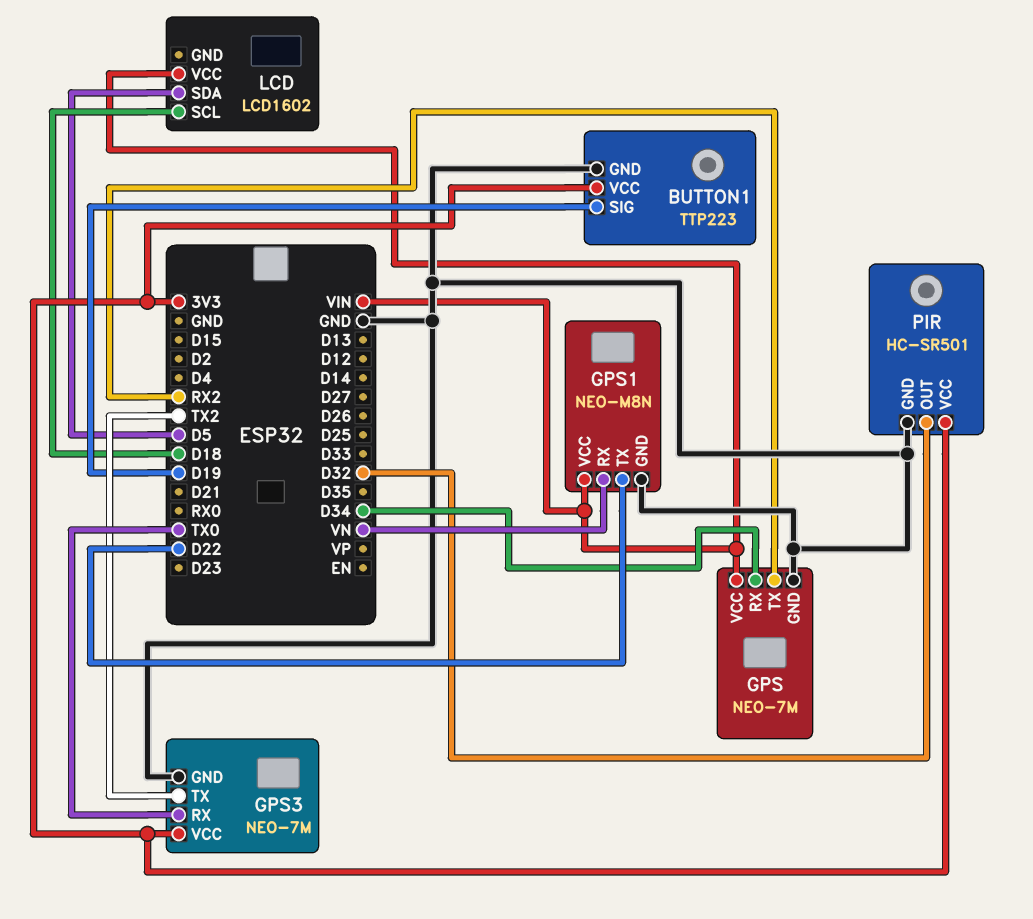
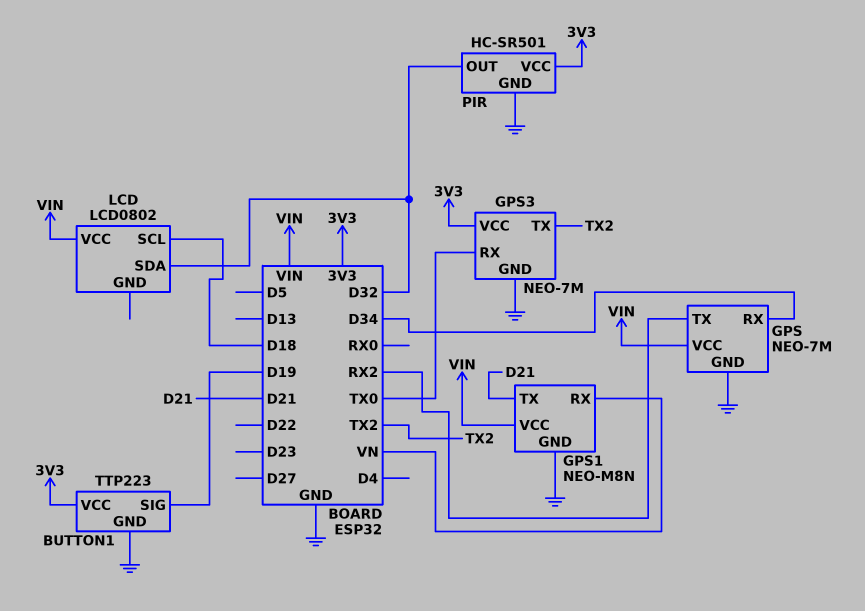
GPS1 pin TX: D22 -> D21
LCD: LCD1602 -> LCD0802
LCD pin SDA: D5 -> D32

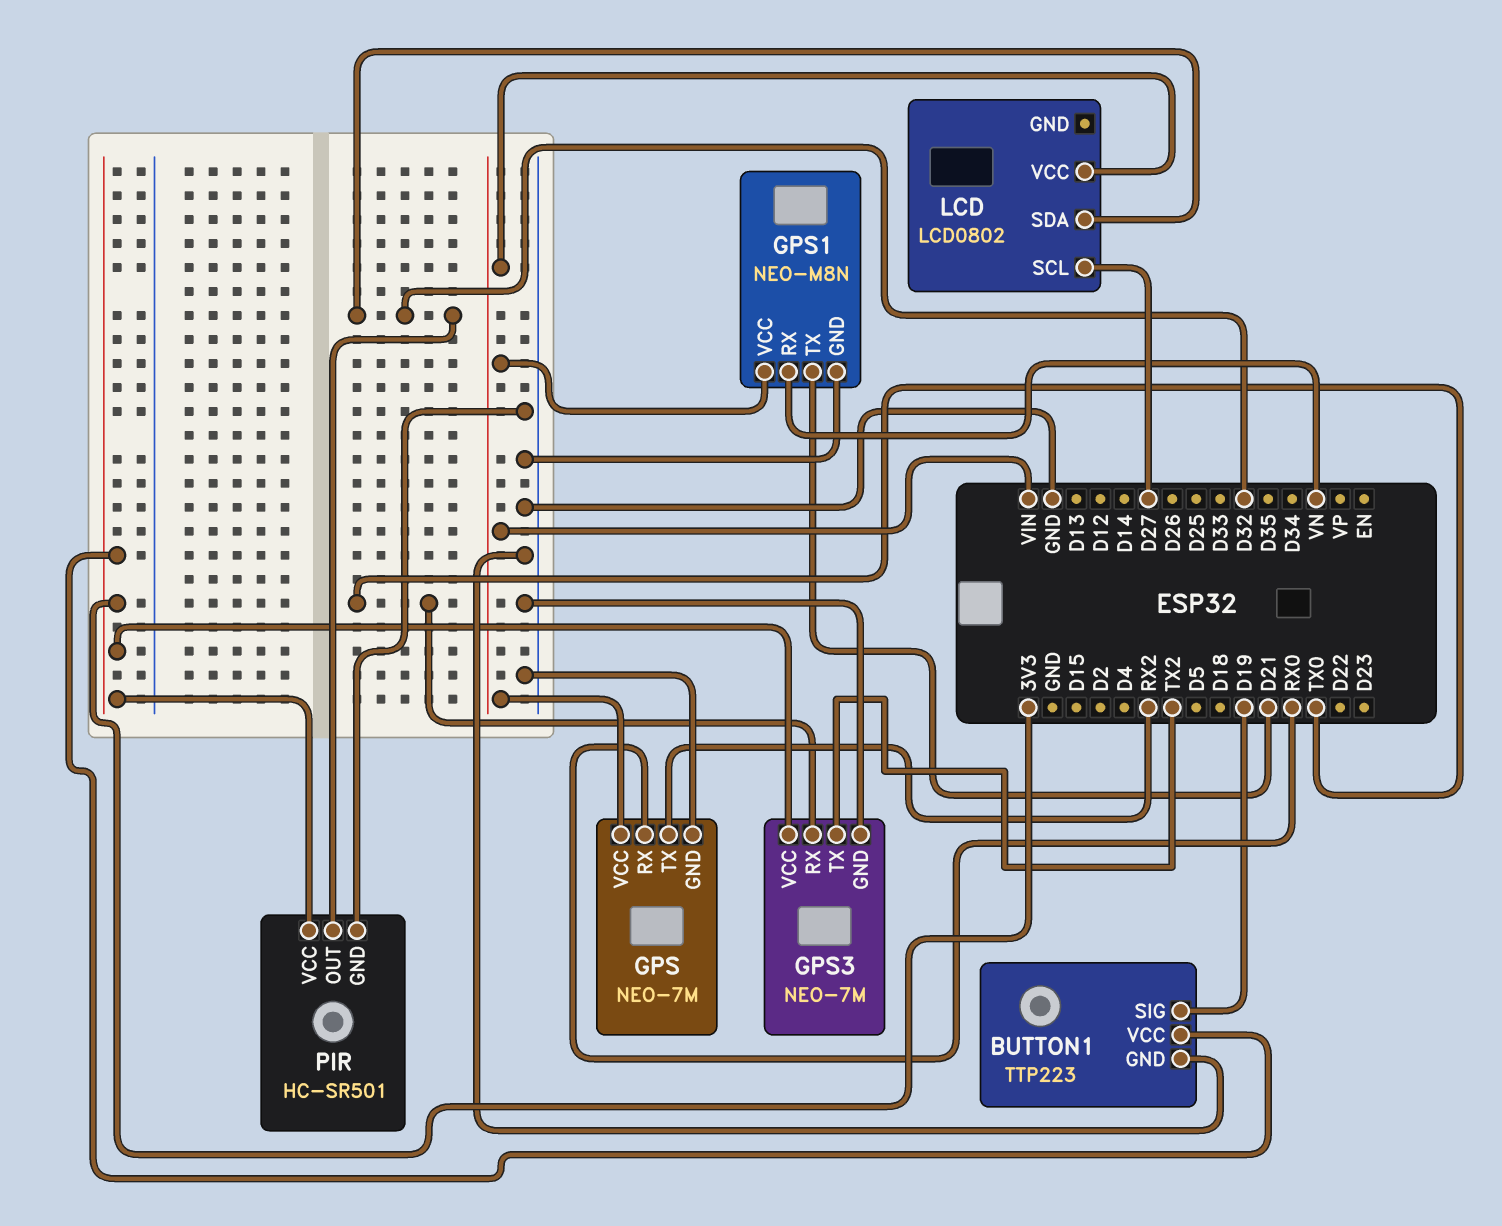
GPS pin RX: D34 -> RX0
LCD pin SCL: D18 -> D27

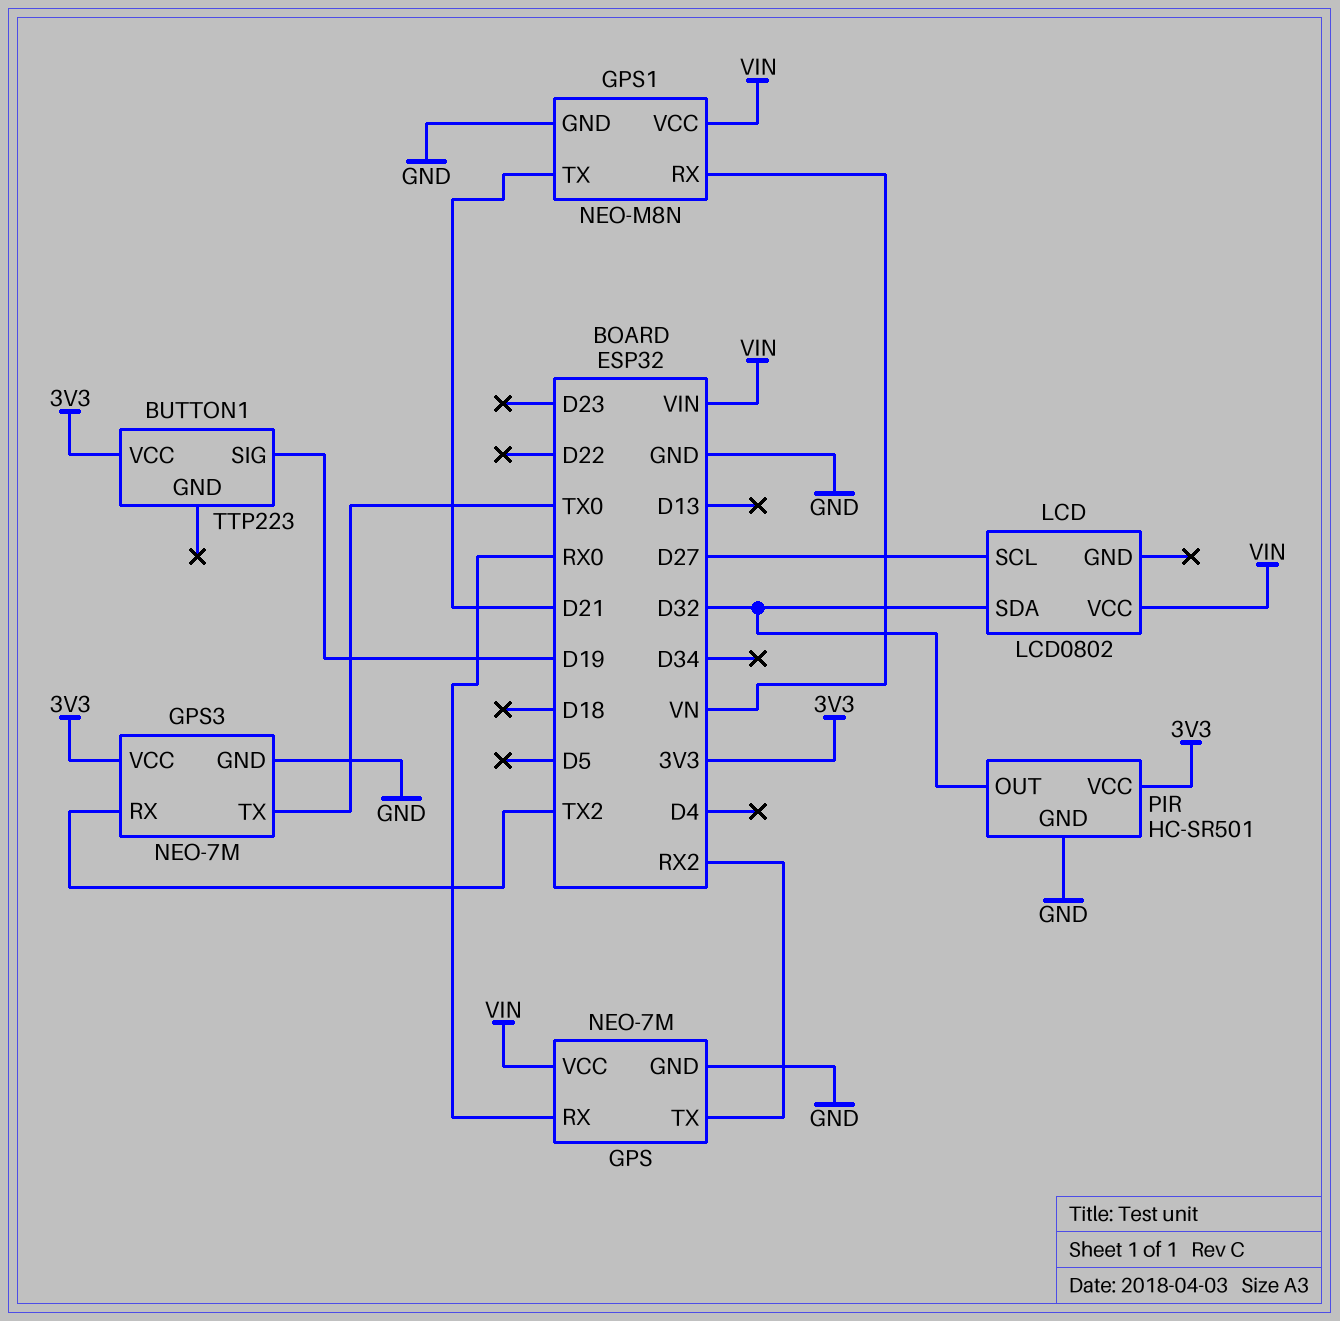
BUTTON1 pin GND: GND -> none
GPS3 pin RX: TX0 -> TX2
GPS3 pin TX: TX2 -> TX0

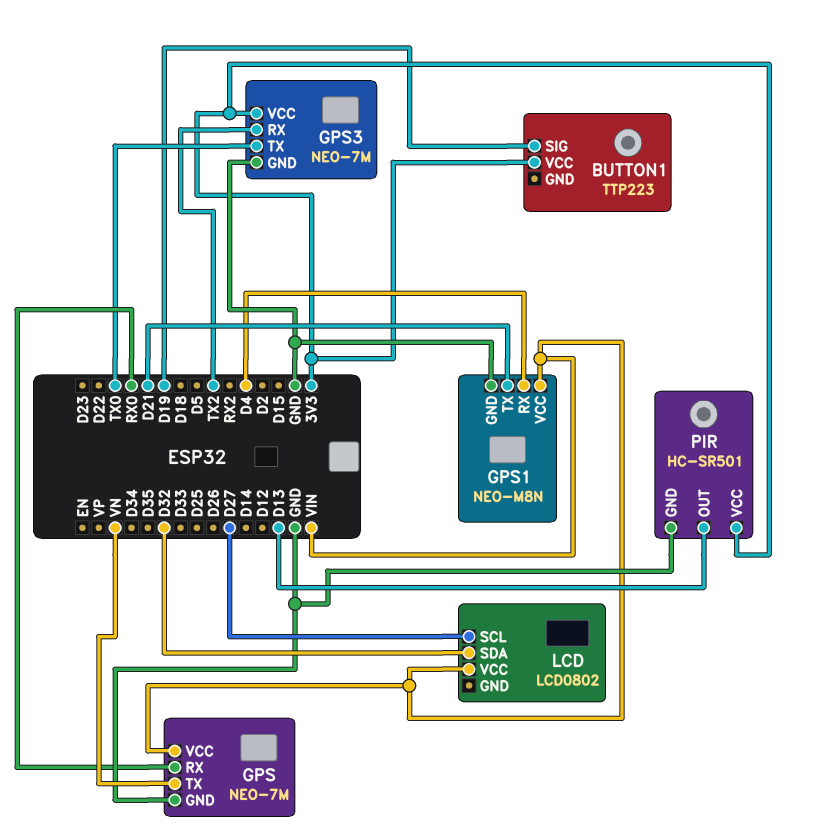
GPS pin TX: RX2 -> VN
GPS1 pin RX: VN -> D4
PIR pin OUT: D32 -> D13

